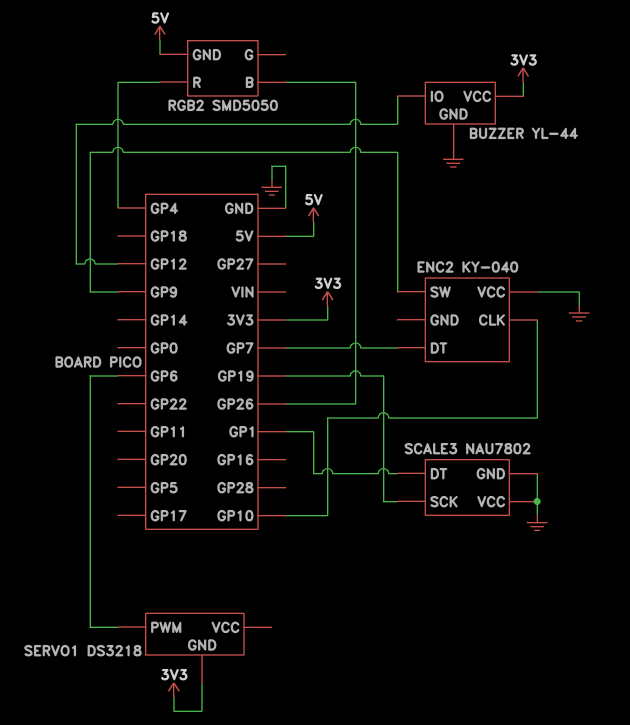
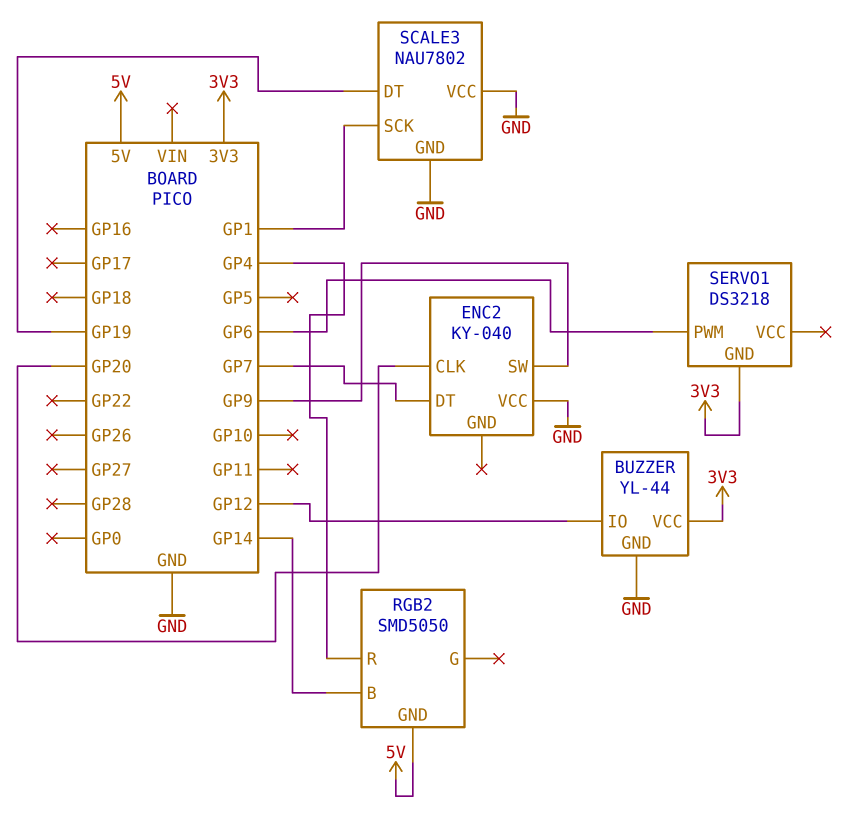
ENC2 pin CLK: GP10 -> GP20
RGB2 pin B: GP26 -> GP14
SCALE3 pin DT: GP1 -> GP19
SCALE3 pin SCK: GP19 -> GP1

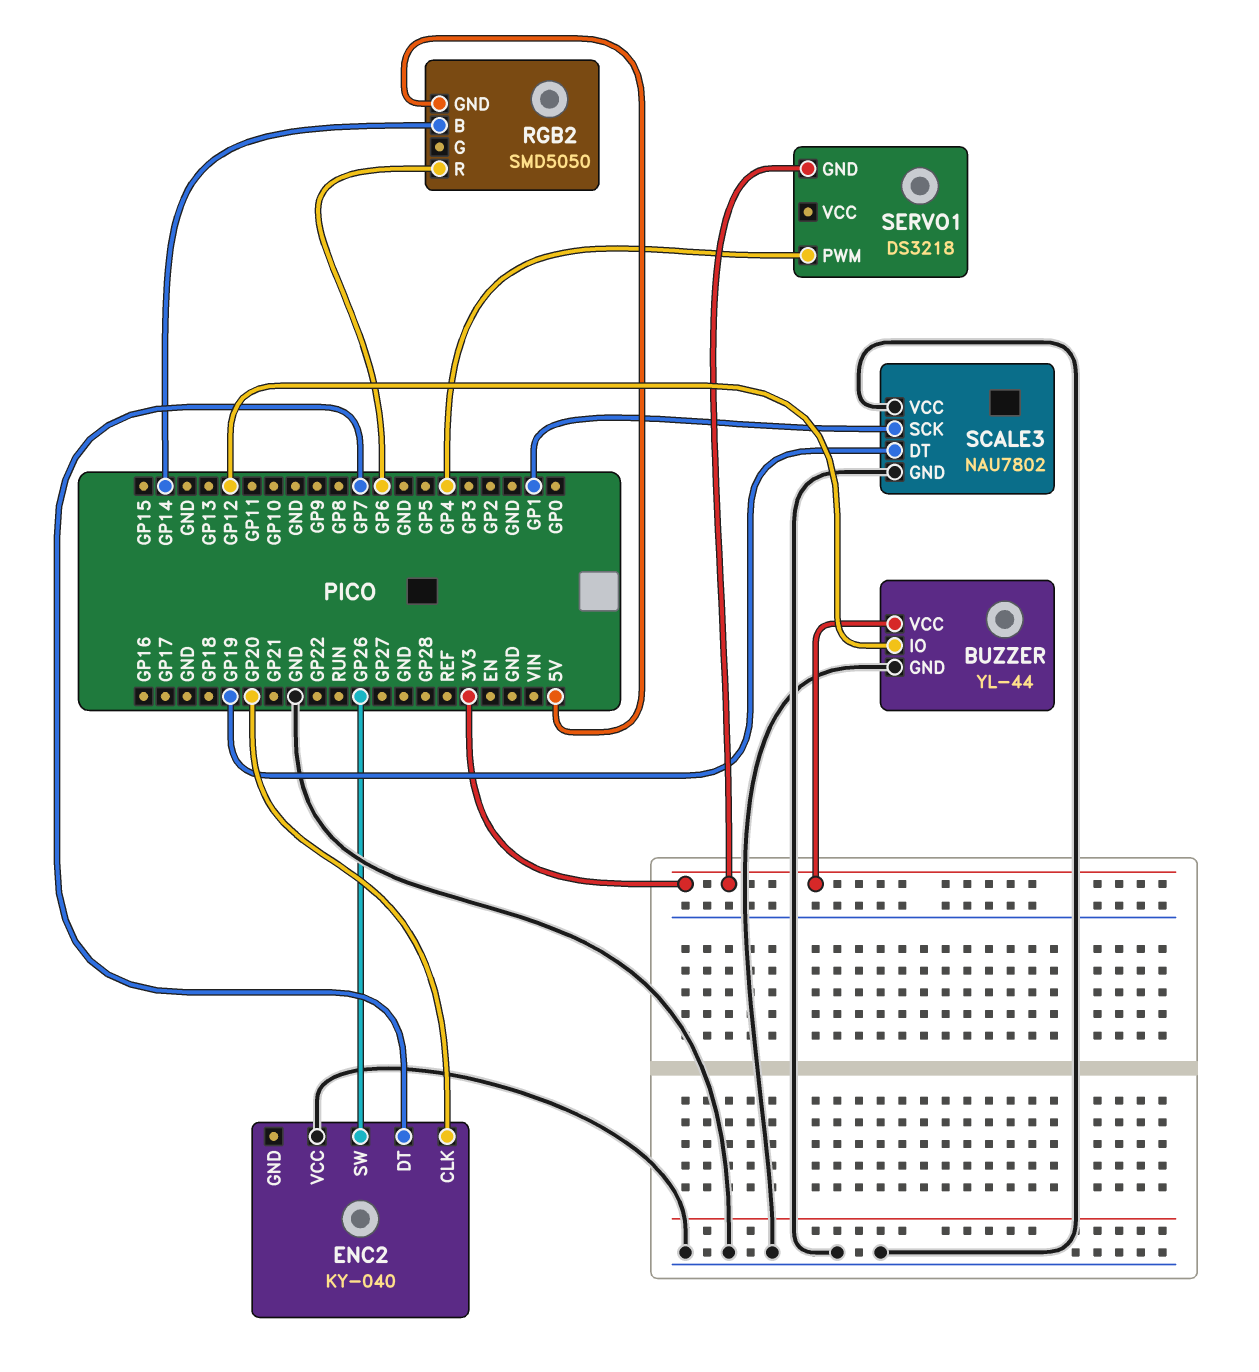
ENC2 pin SW: GP9 -> GP26
RGB2 pin R: GP4 -> GP6
SERVO1 pin PWM: GP6 -> GP4

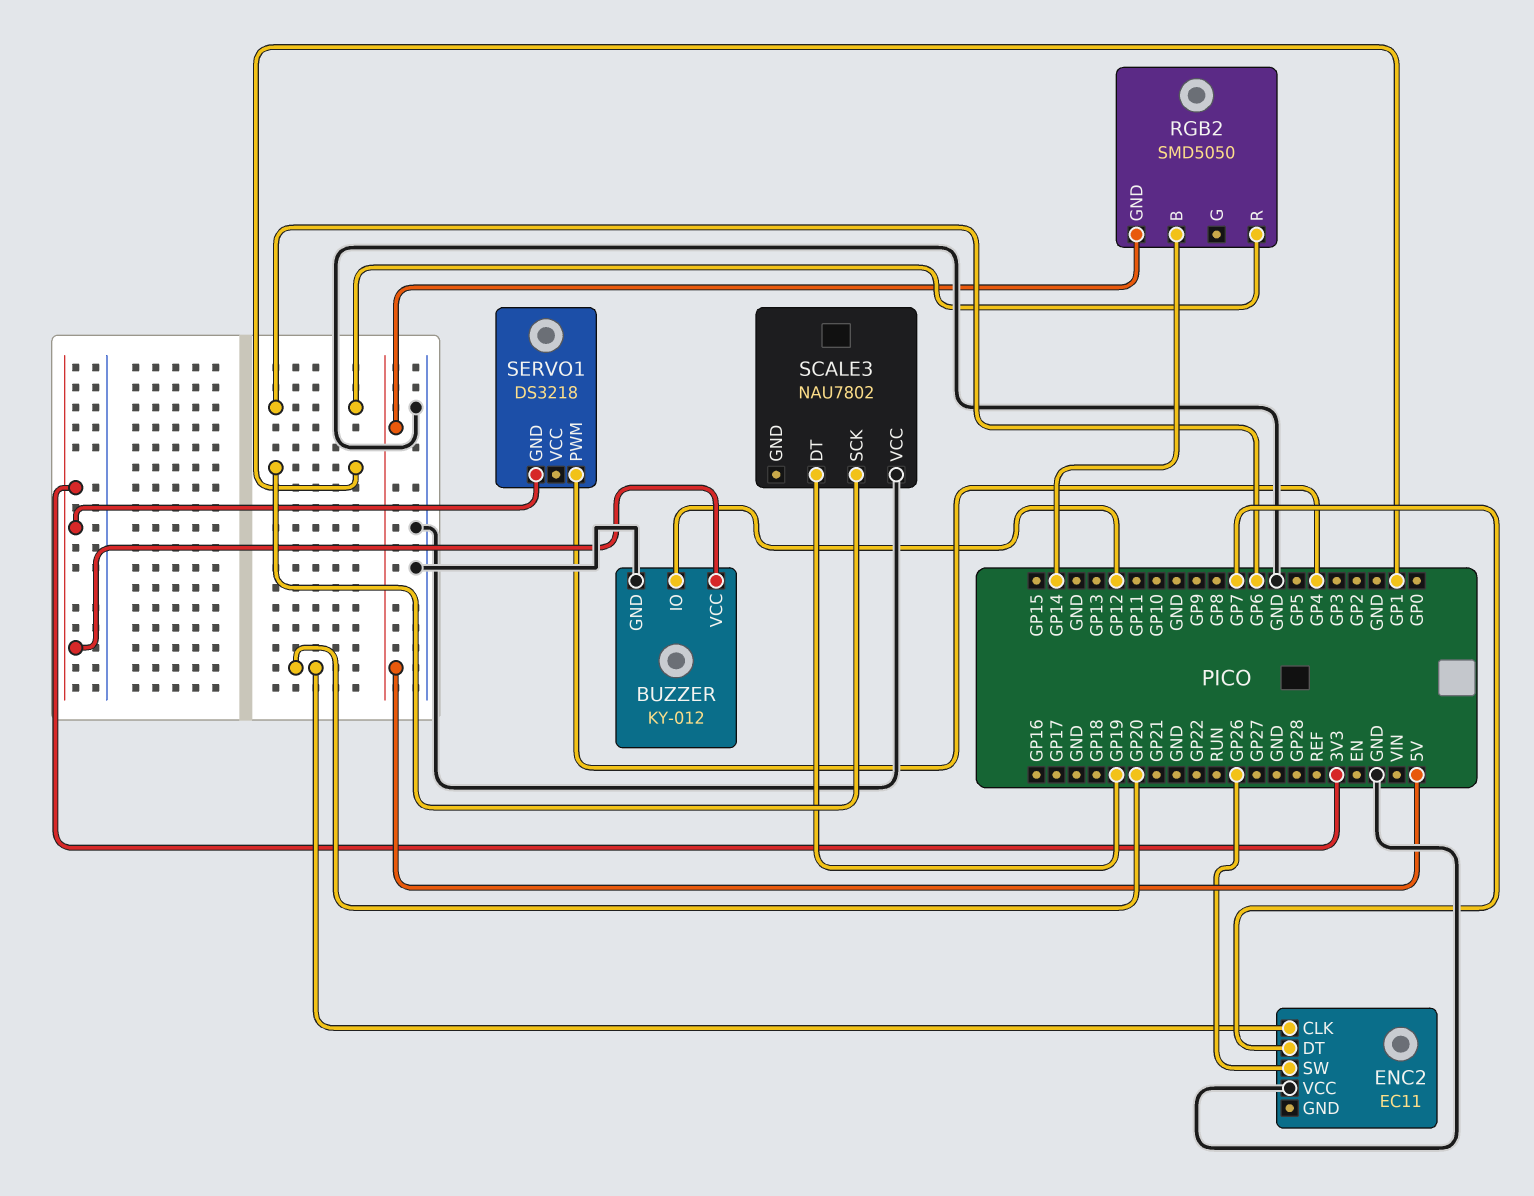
BUZZER: YL-44 -> KY-012
ENC2: KY-040 -> EC11
SCALE3 pin GND: GND -> none

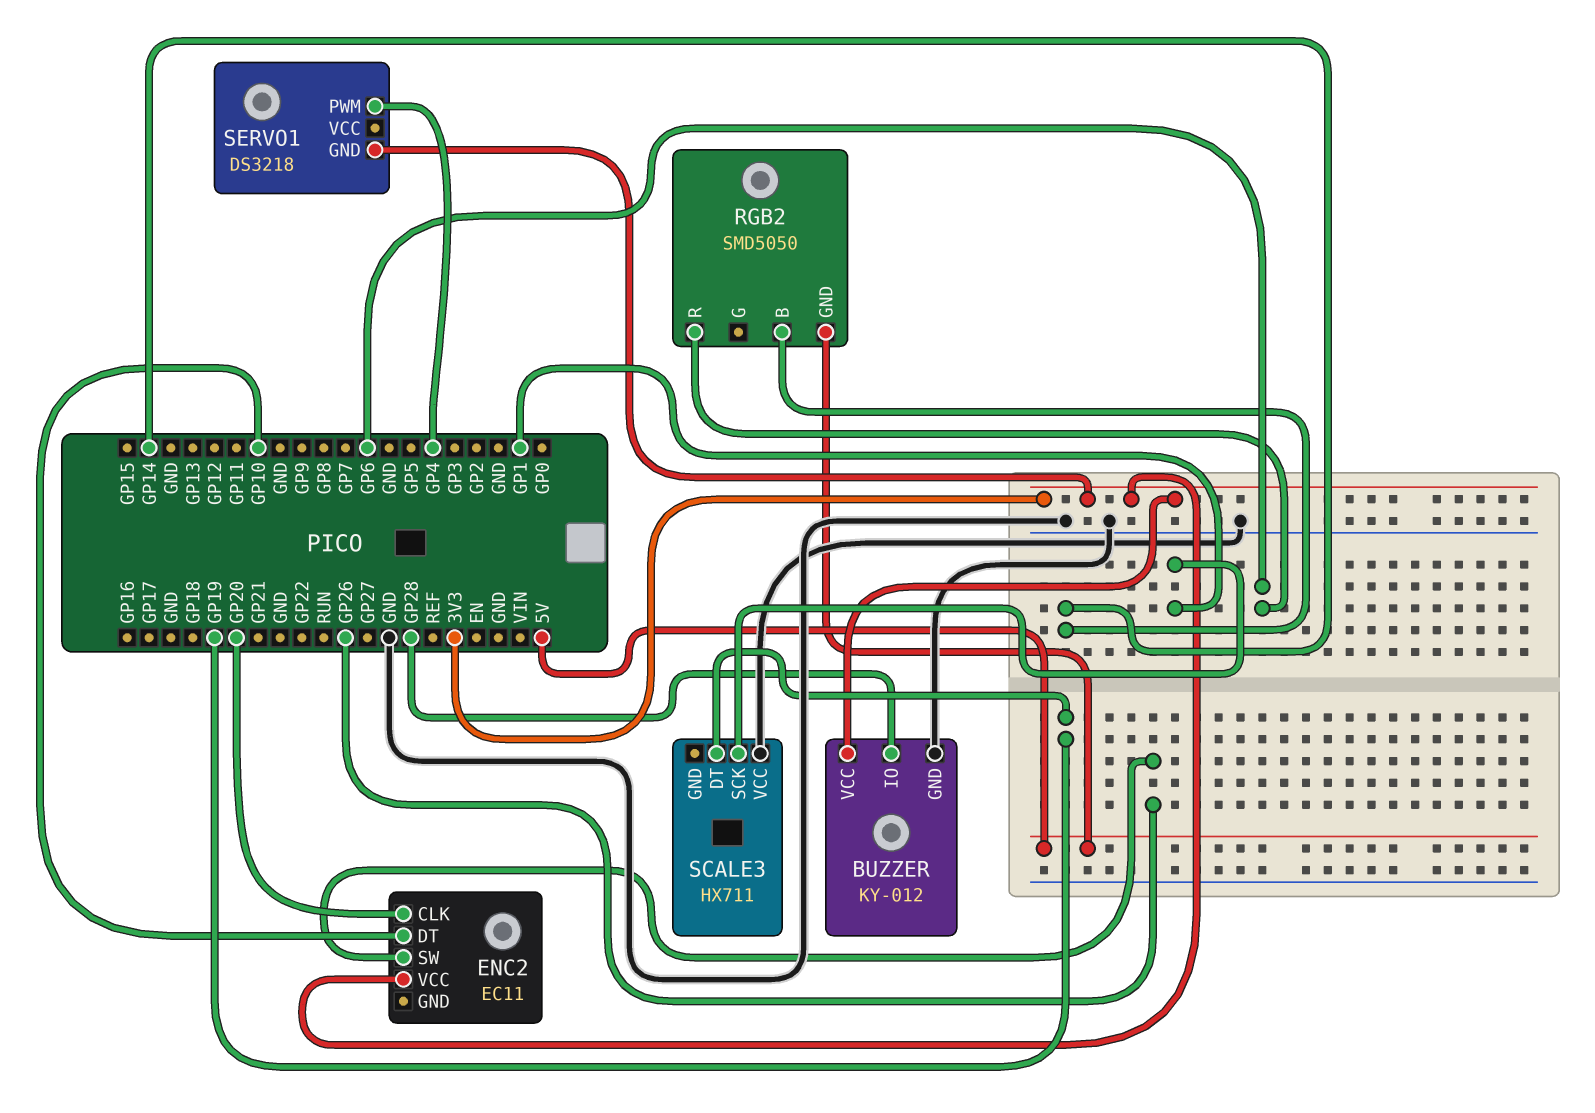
BUZZER pin IO: GP12 -> GP28
ENC2 pin DT: GP7 -> GP10
ENC2 pin VCC: GND -> 3V3
SCALE3: NAU7802 -> HX711

